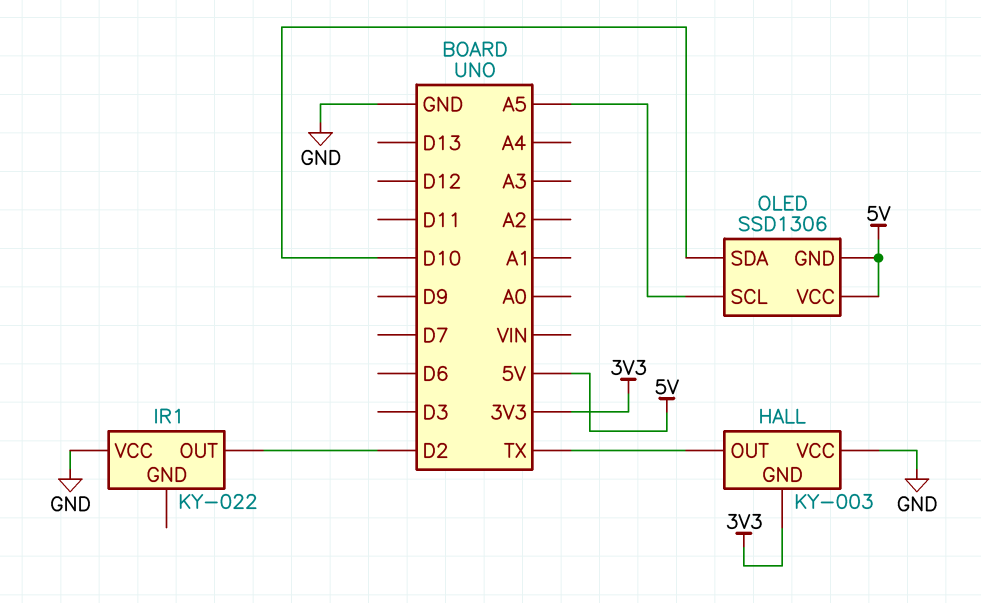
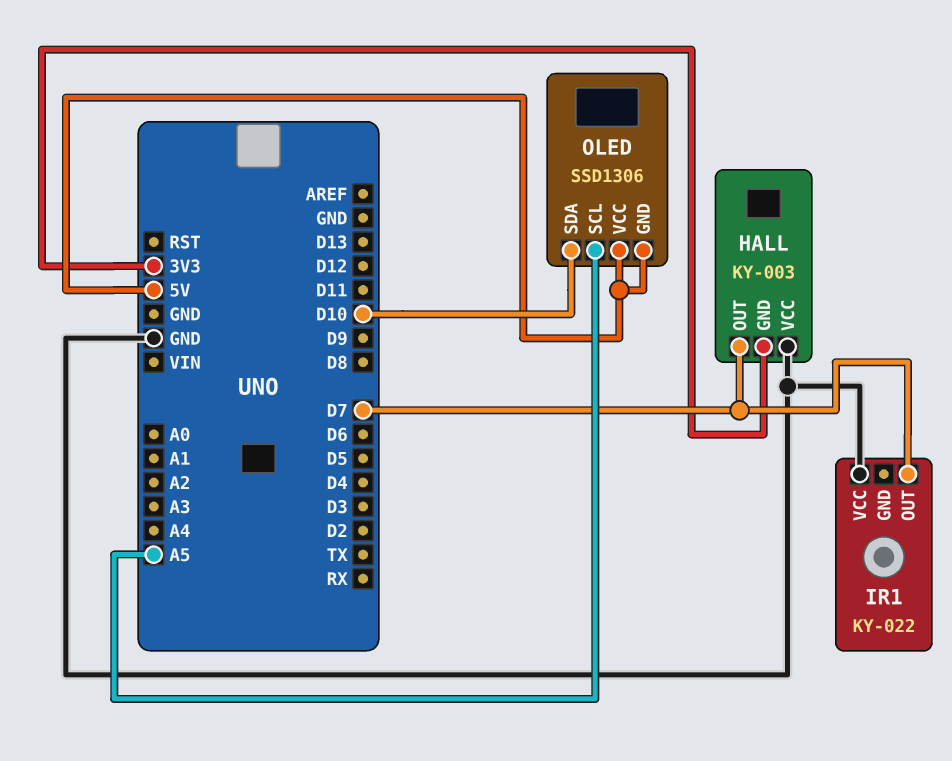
HALL pin OUT: TX -> D7
IR1 pin OUT: D2 -> D7

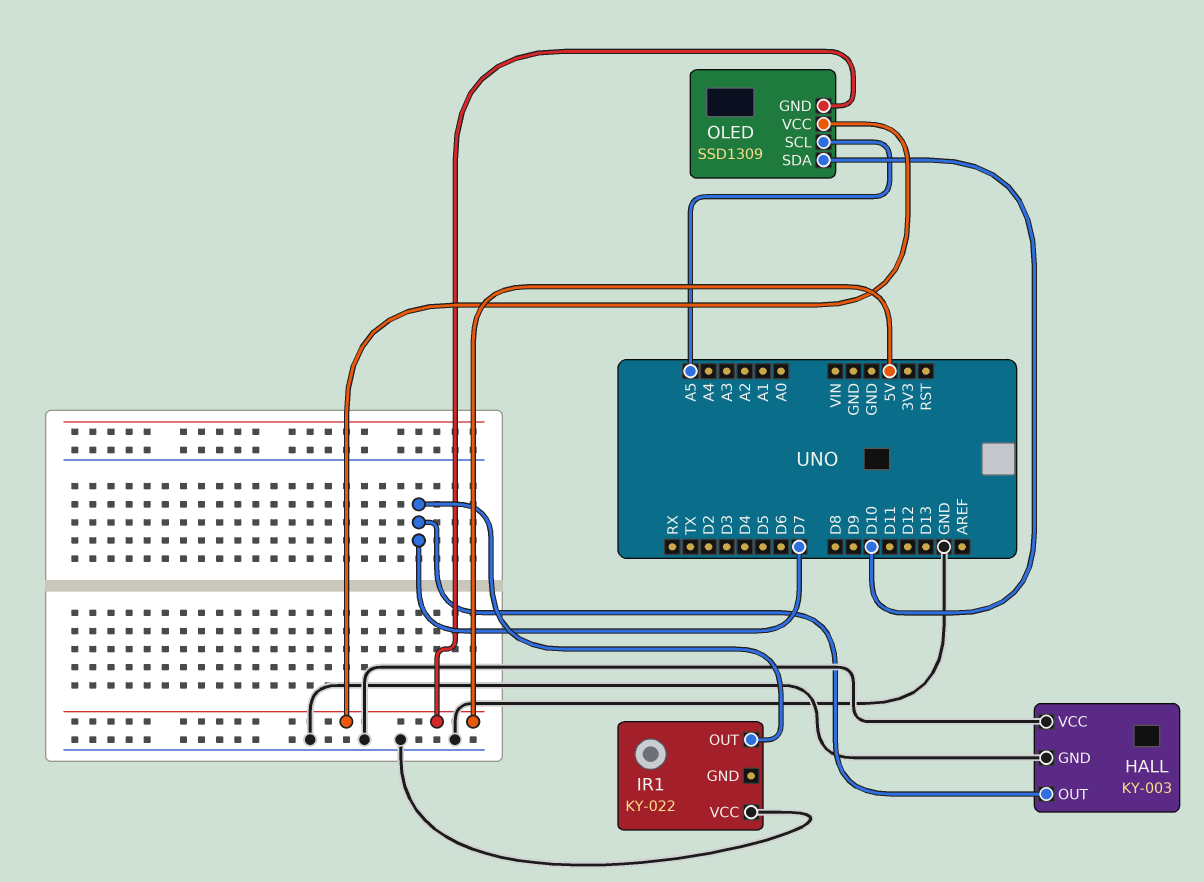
HALL pin GND: 3V3 -> GND
OLED: SSD1306 -> SSD1309

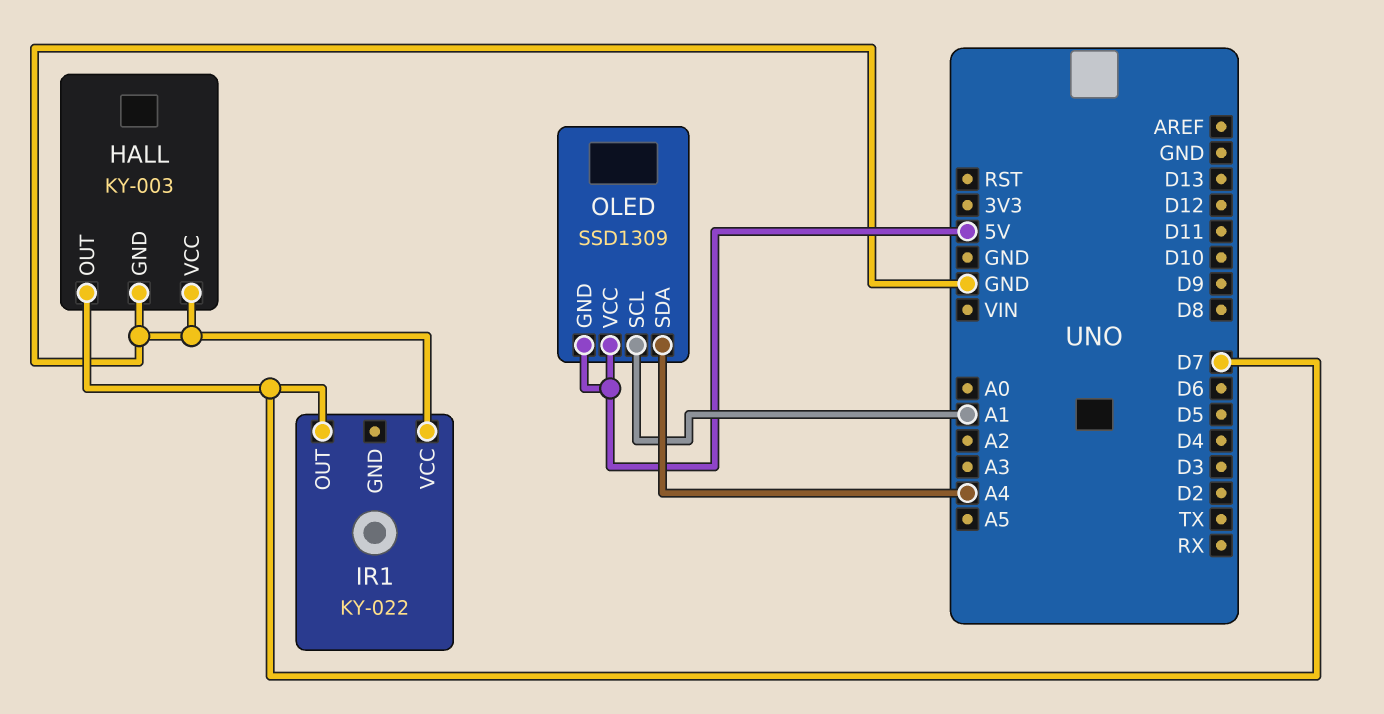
OLED pin SCL: A5 -> A1
OLED pin SDA: D10 -> A4

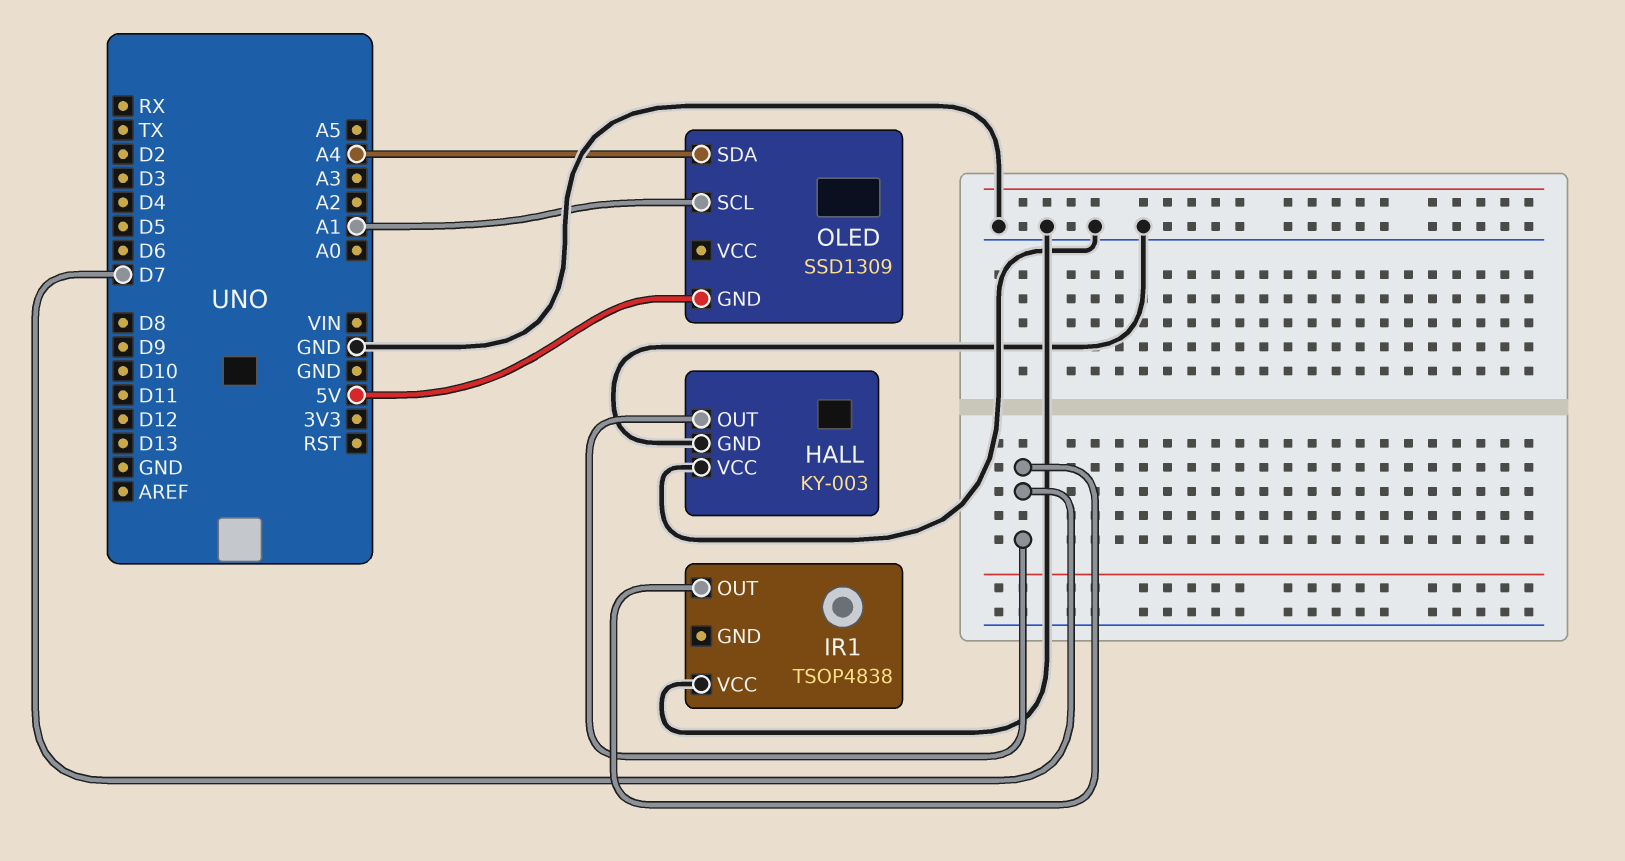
IR1: KY-022 -> TSOP4838
OLED pin VCC: 5V -> none

